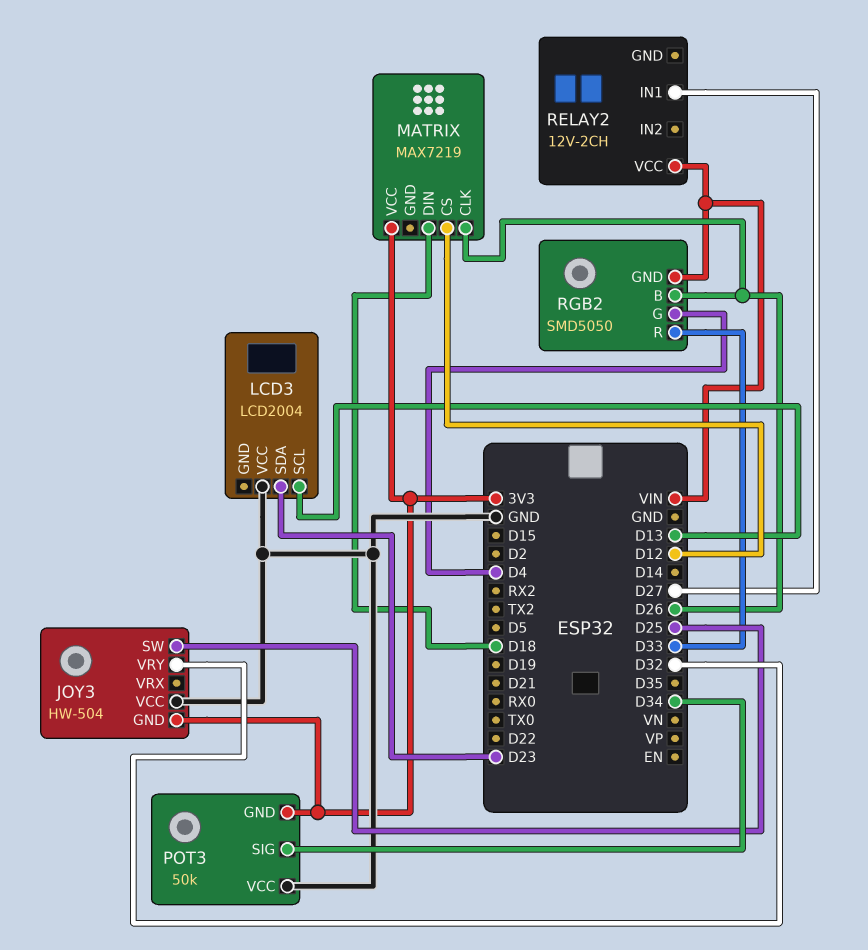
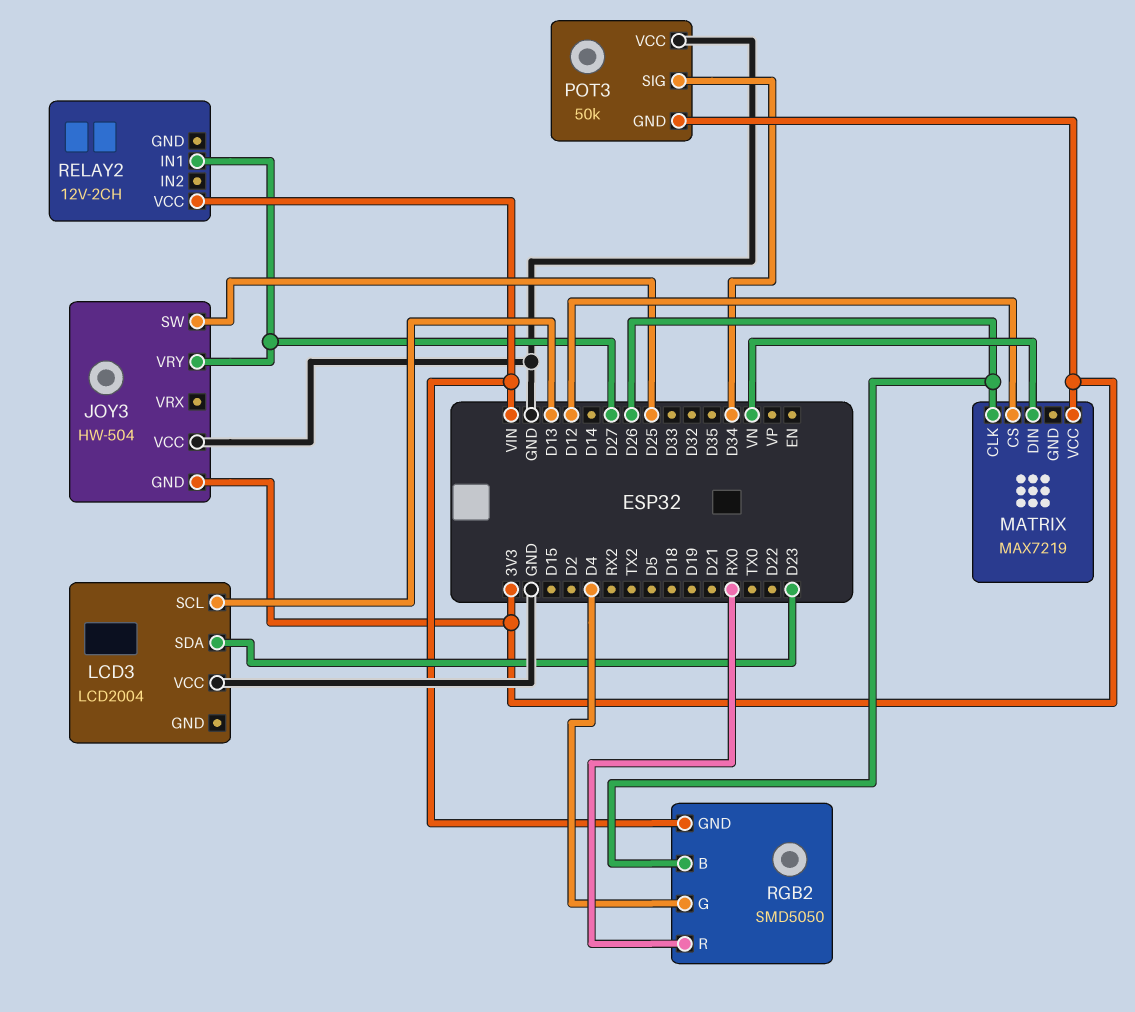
JOY3 pin VRY: D32 -> D27
MATRIX pin DIN: D18 -> VN
RGB2 pin R: D33 -> RX0

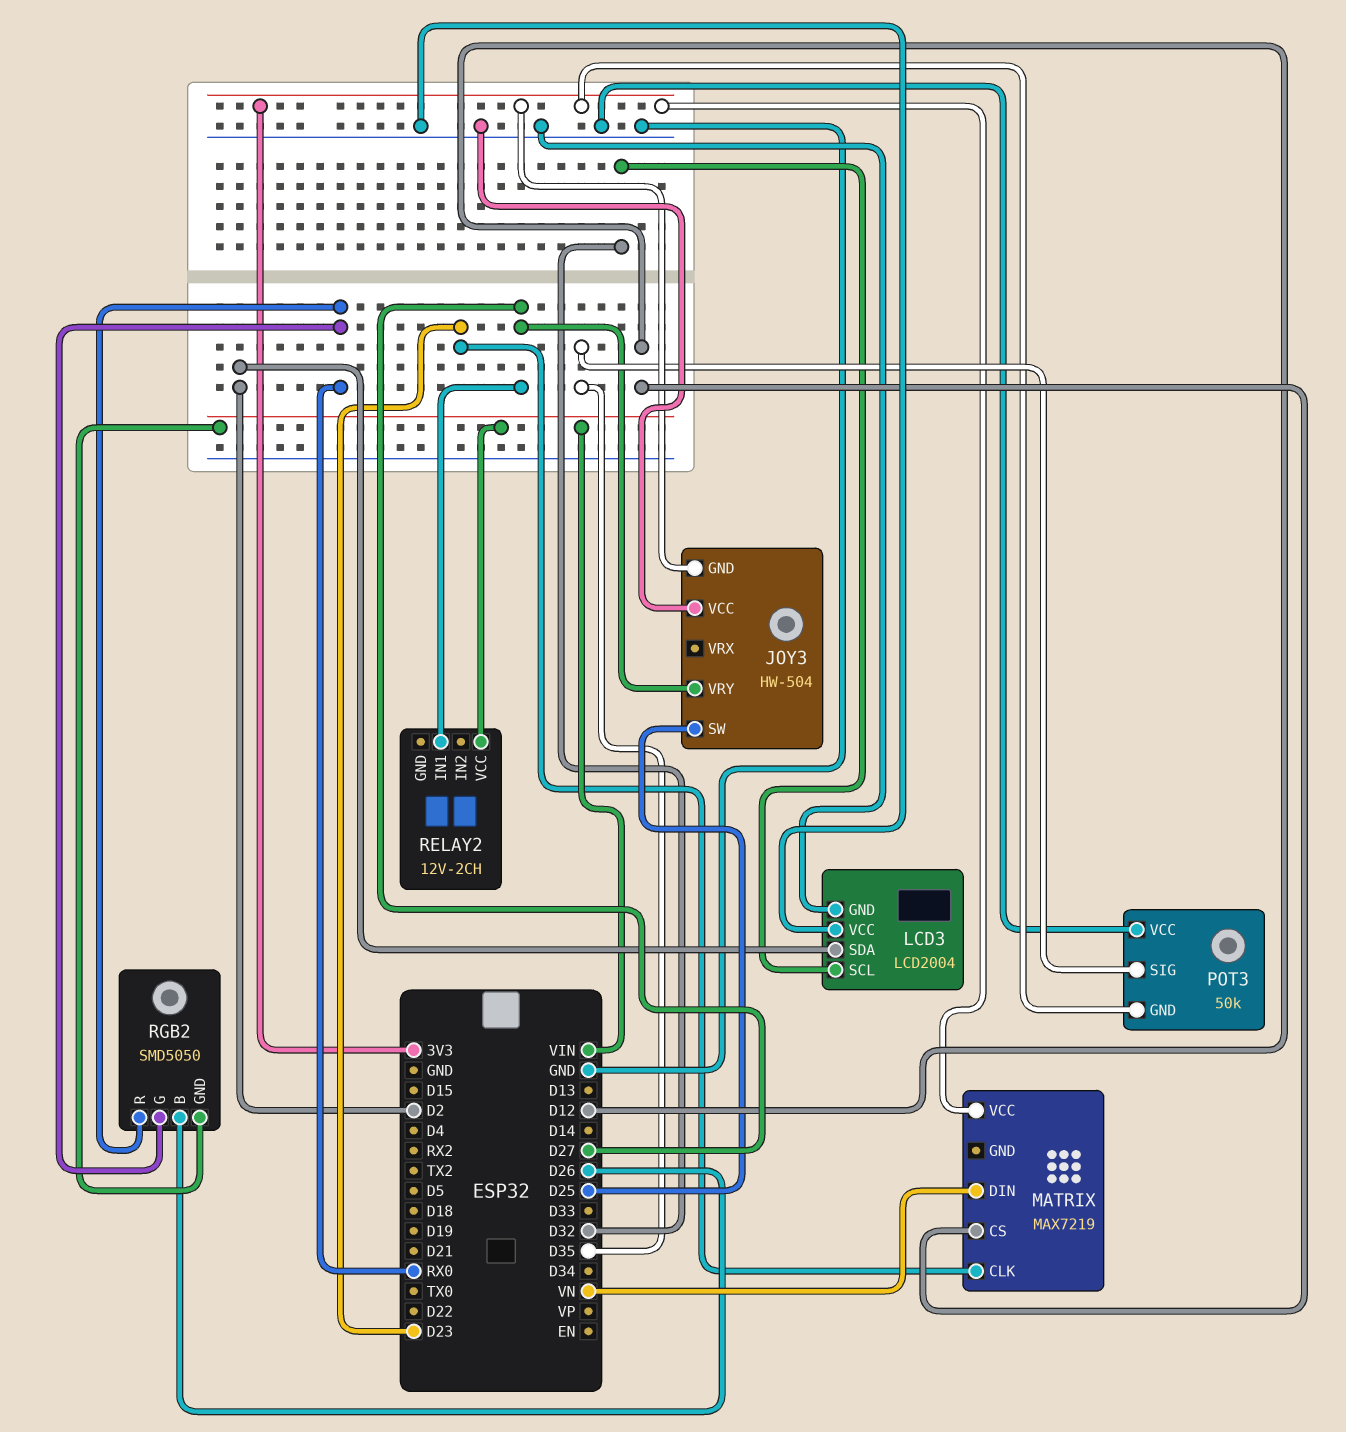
LCD3 pin GND: none -> GND
LCD3 pin SCL: D13 -> D32
LCD3 pin SDA: D23 -> D2
MATRIX pin CLK: D26 -> D23
POT3 pin SIG: D34 -> D35
RGB2 pin G: D4 -> RX0

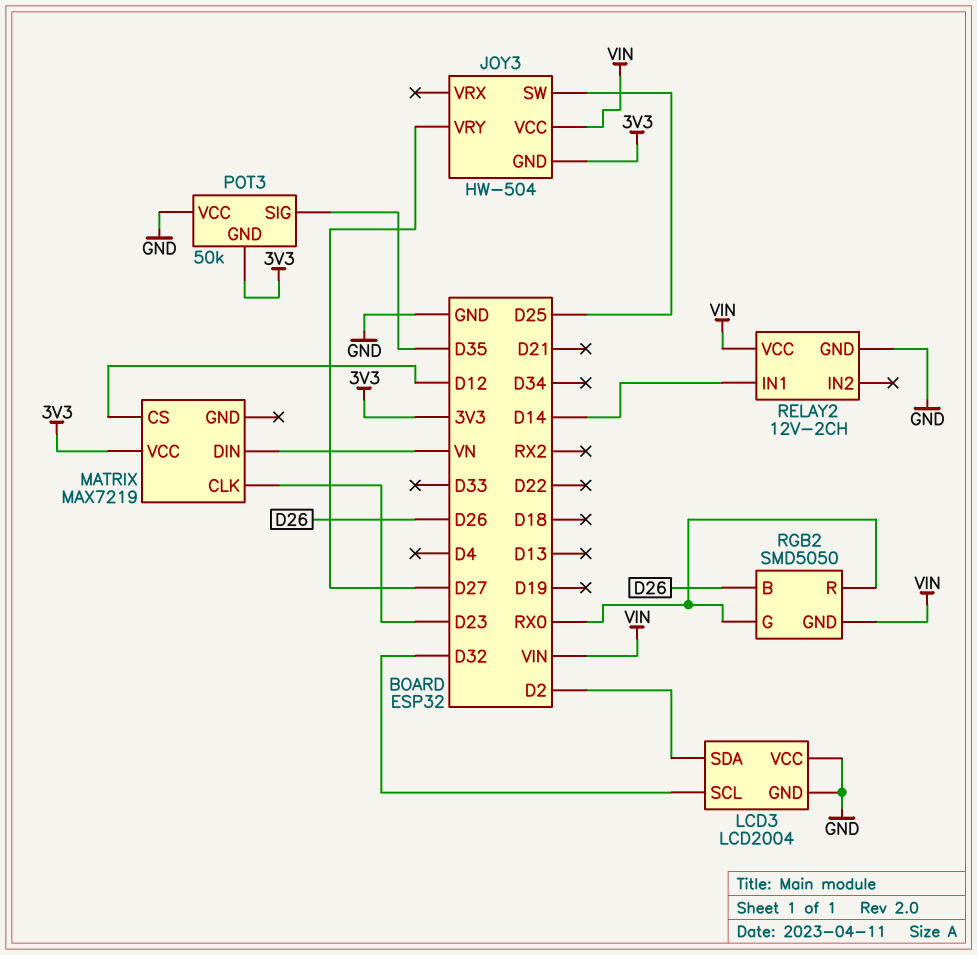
JOY3 pin VCC: GND -> VIN
RELAY2 pin GND: none -> GND
RELAY2 pin IN1: D27 -> D14

